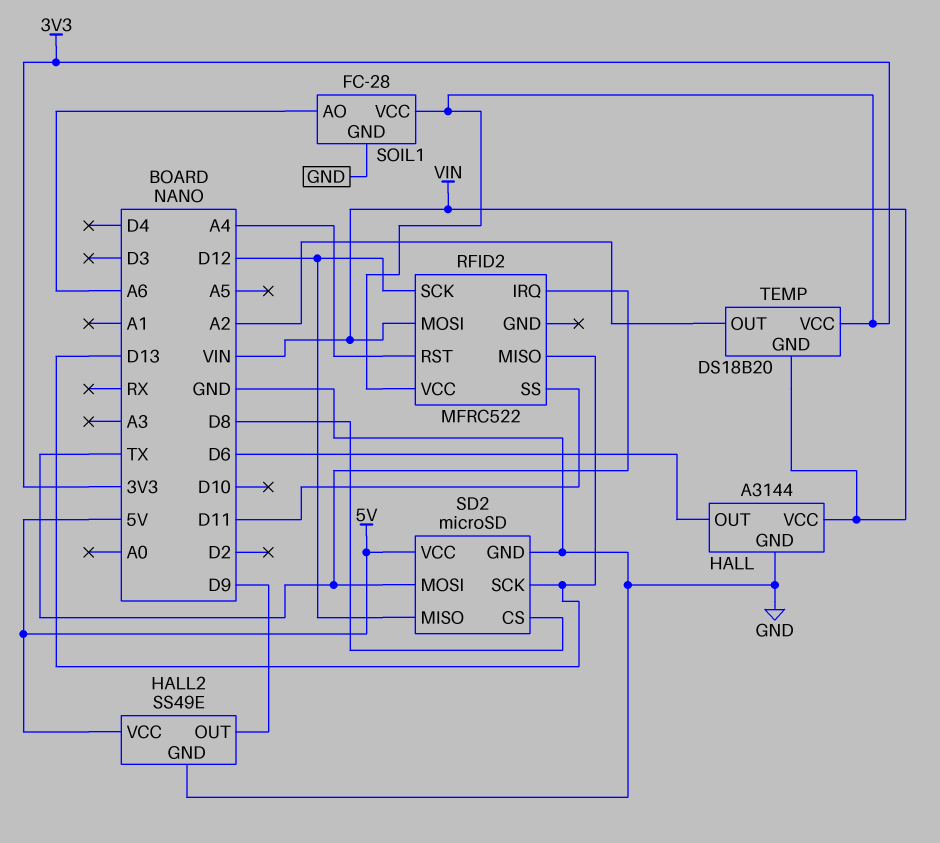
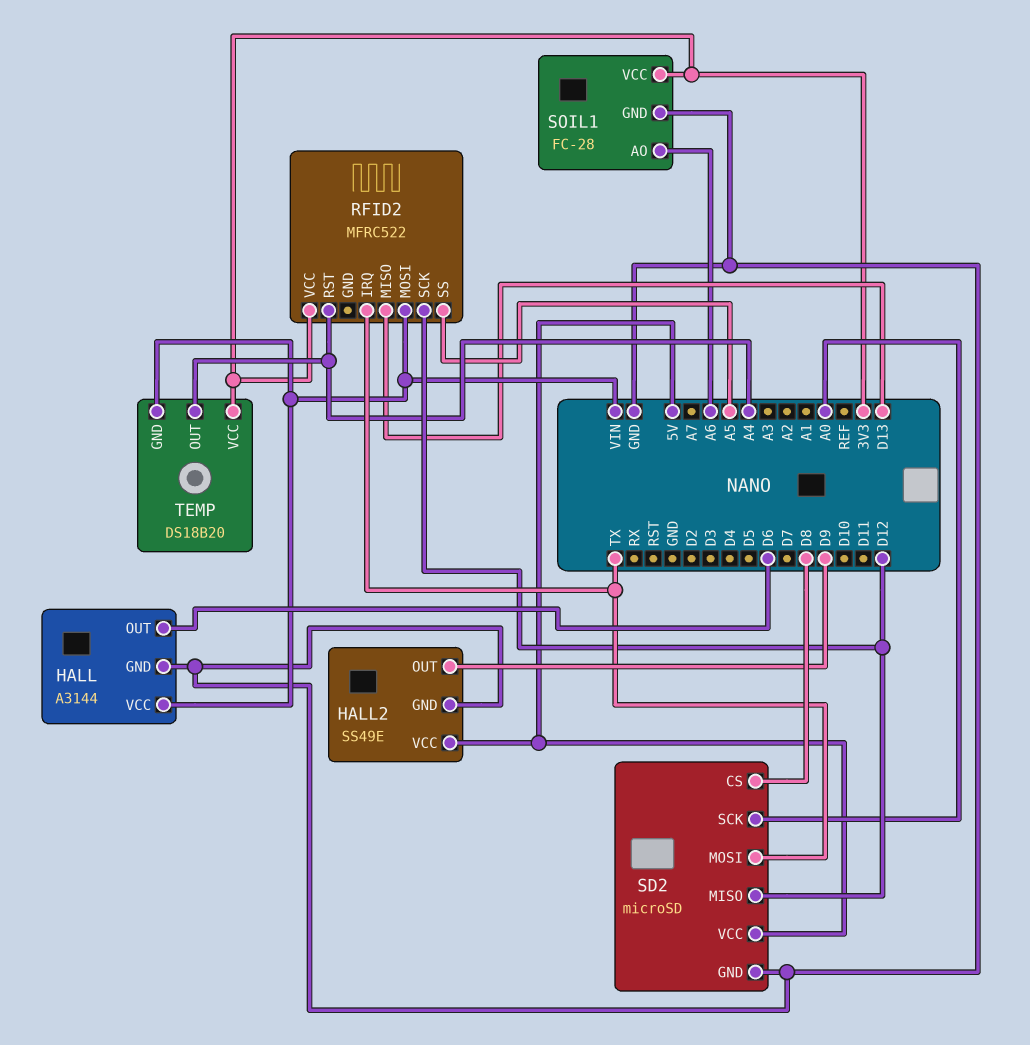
RFID2 pin SS: D11 -> A5
SD2 pin SCK: D13 -> A0
TEMP pin OUT: A2 -> A4

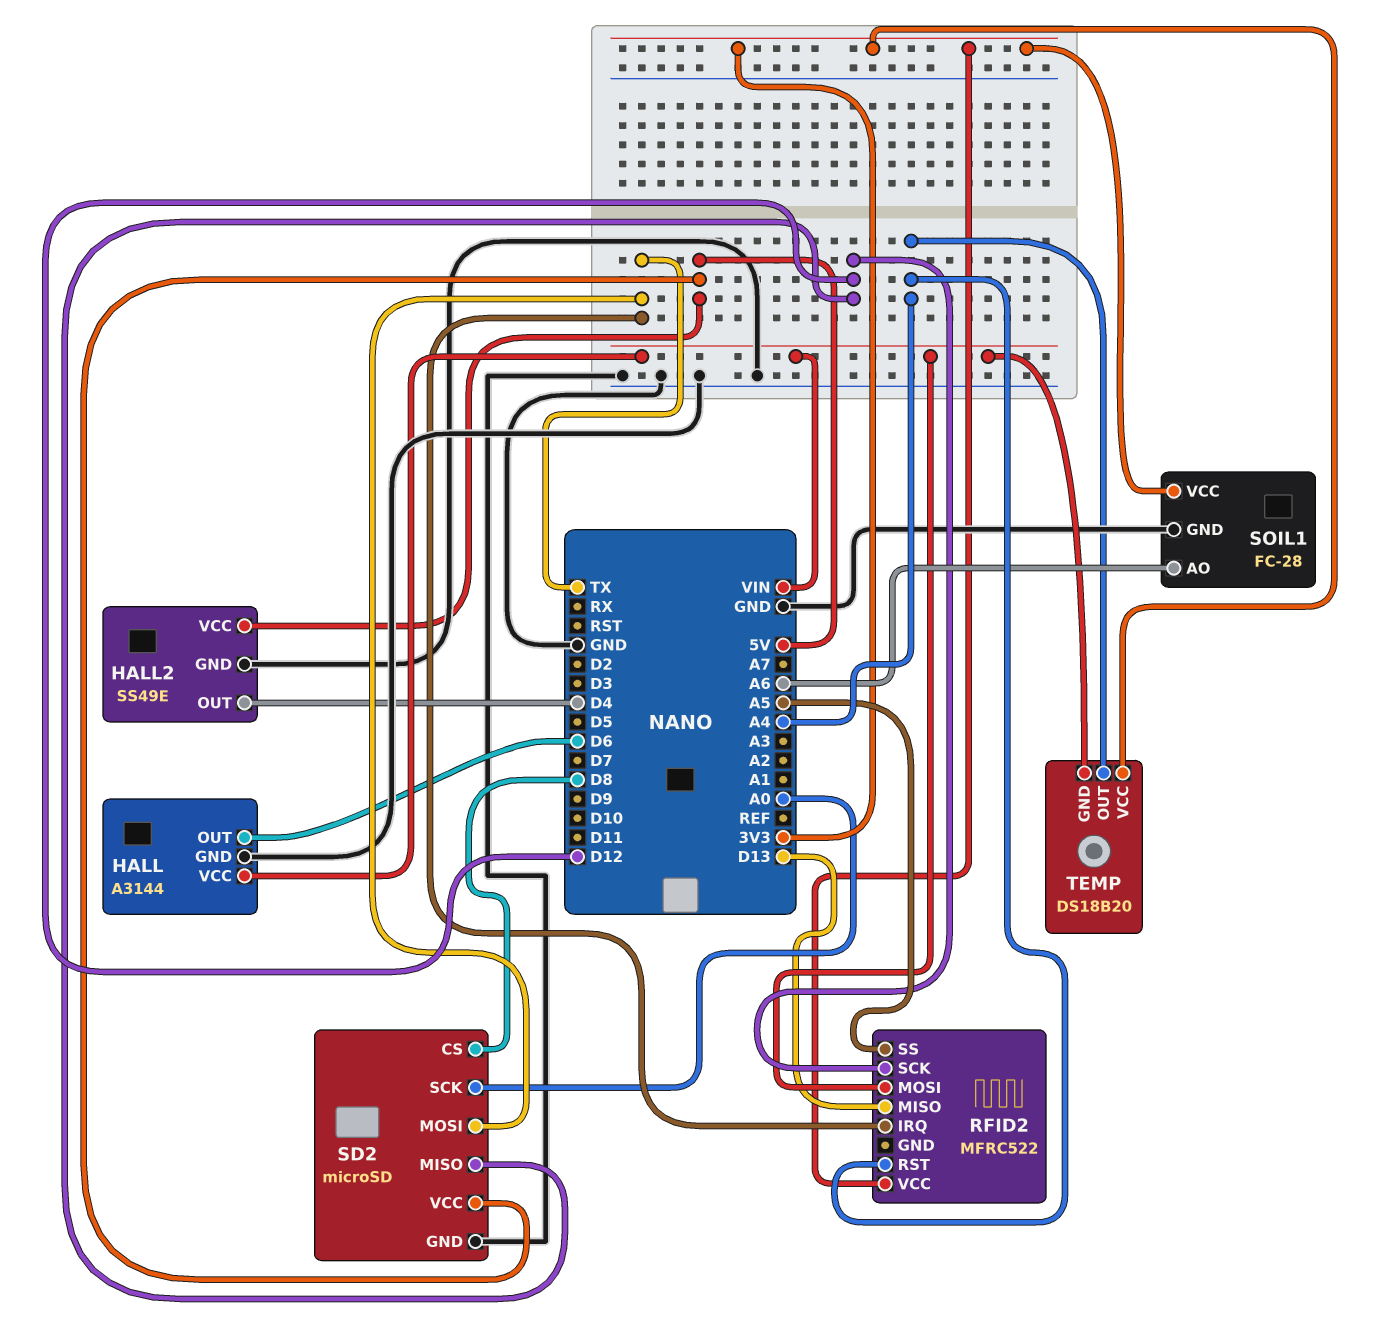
HALL2 pin OUT: D9 -> D4

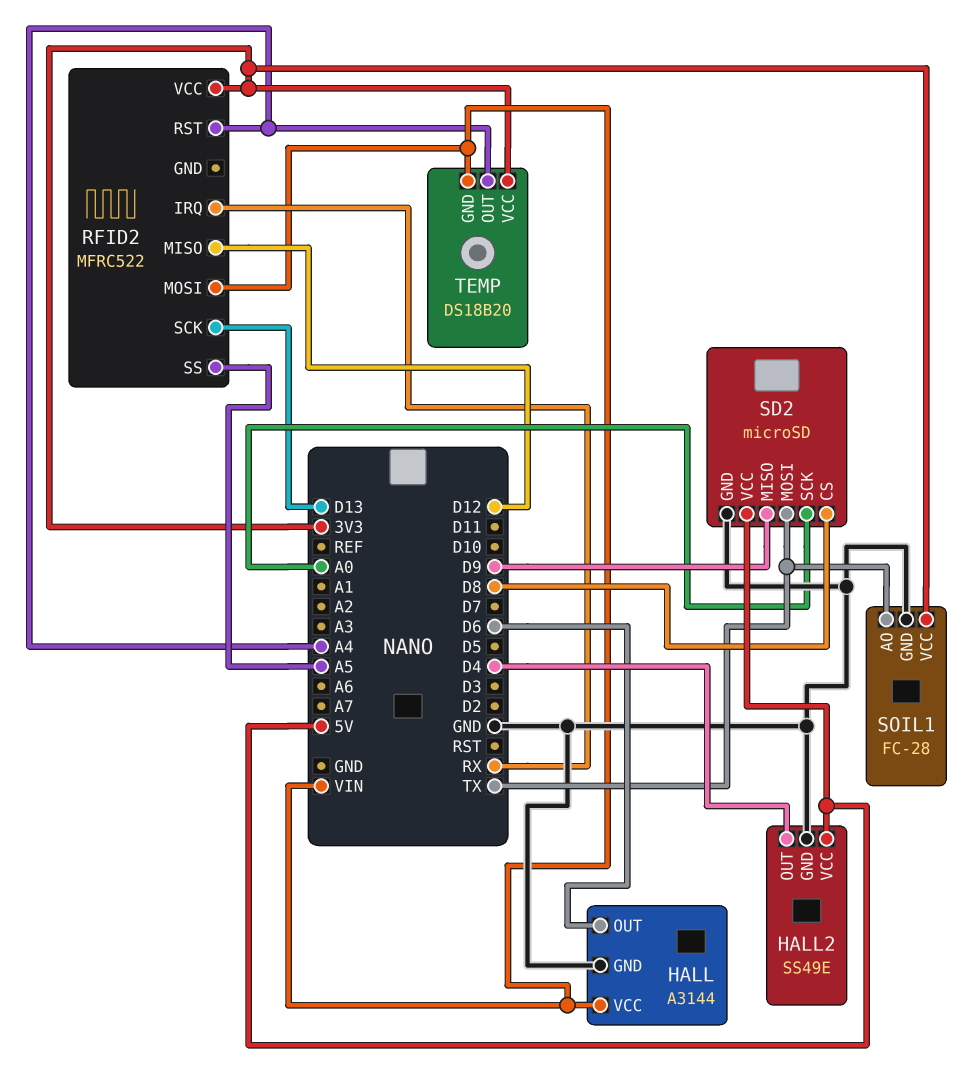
RFID2 pin IRQ: TX -> RX
RFID2 pin MISO: D13 -> D12
RFID2 pin SCK: D12 -> D13
SD2 pin MISO: D12 -> D9
SOIL1 pin AO: A6 -> TX

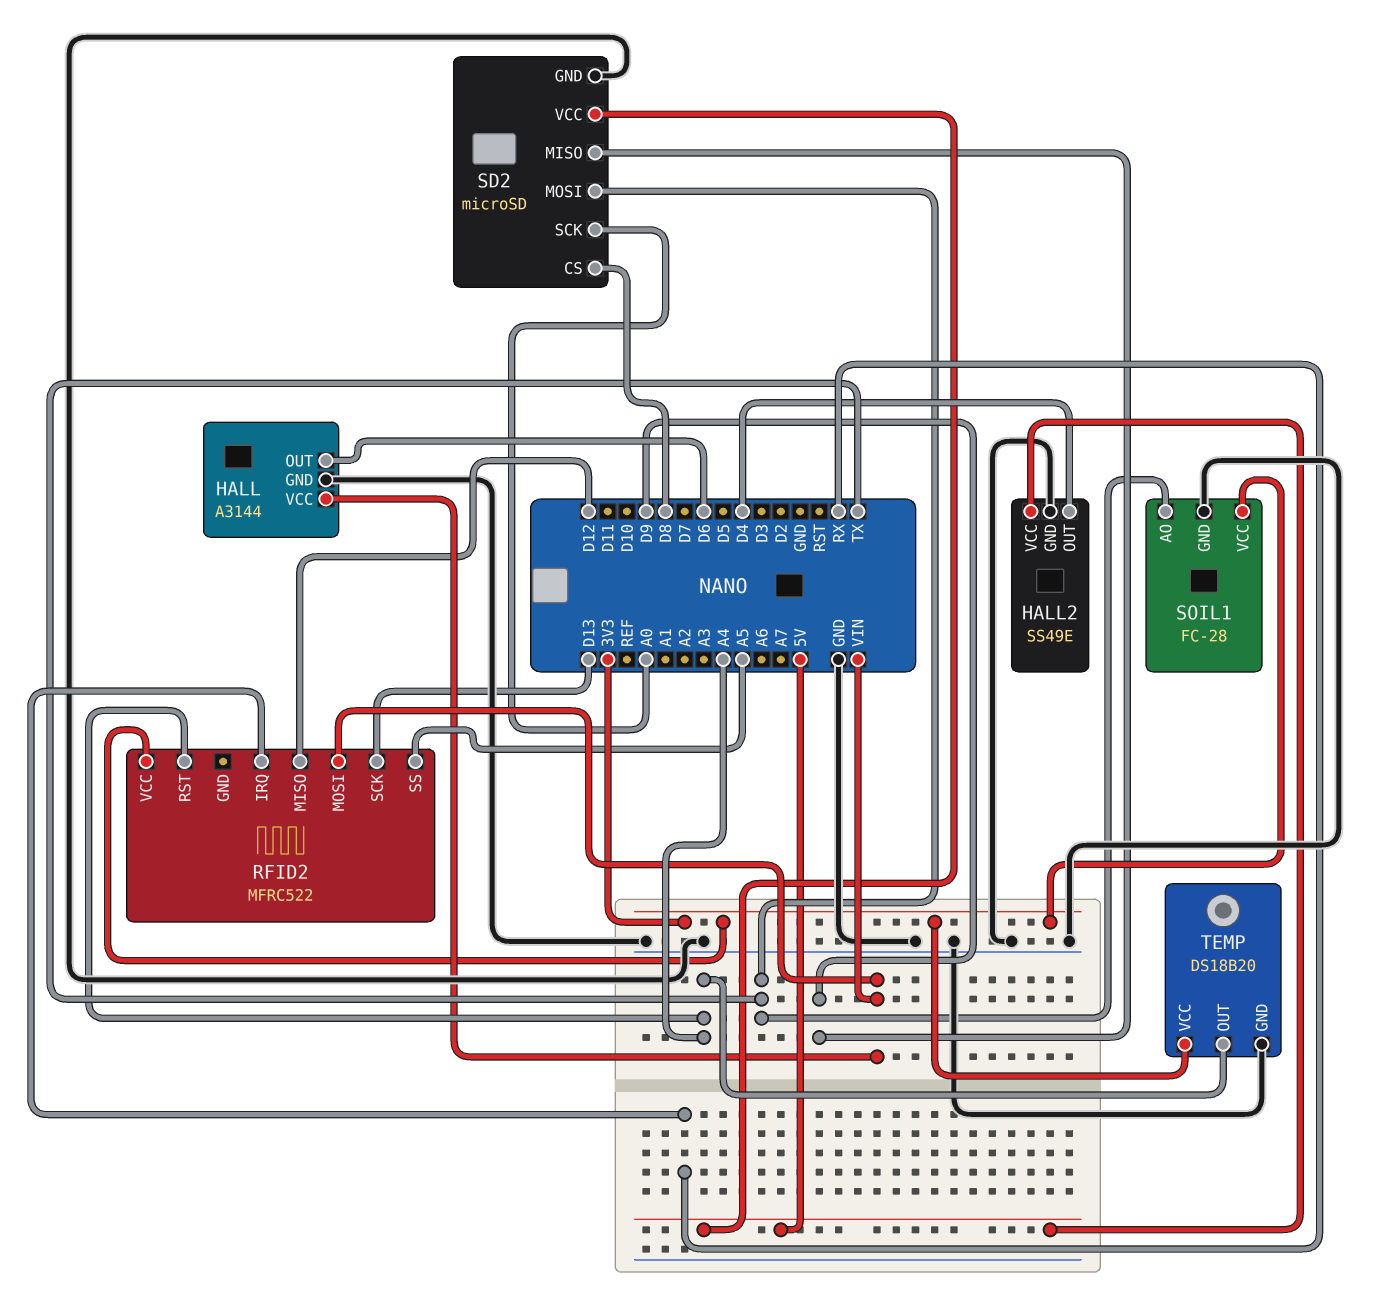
TEMP pin GND: VIN -> GND

